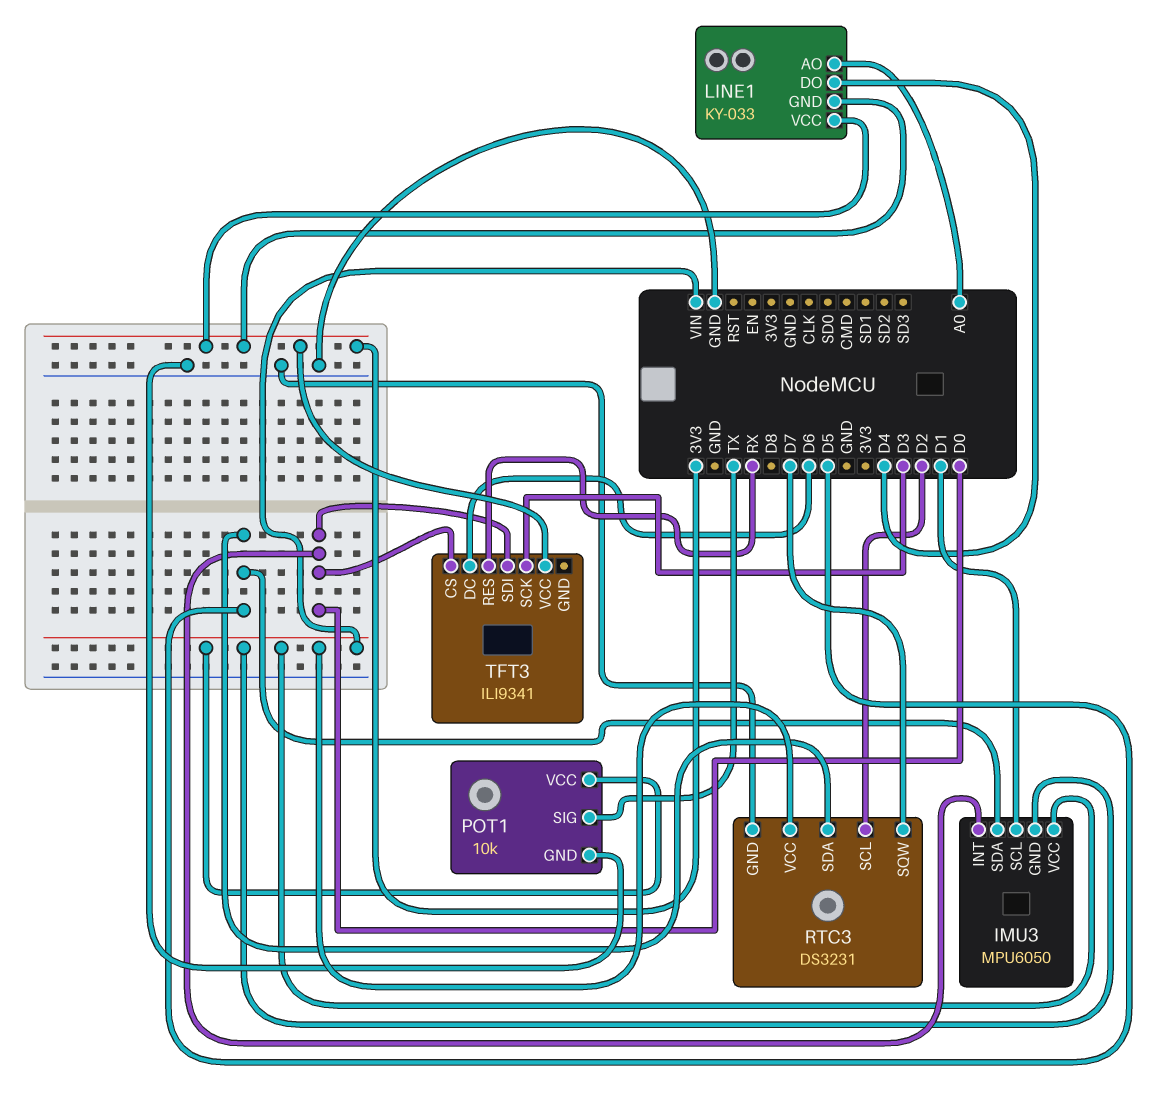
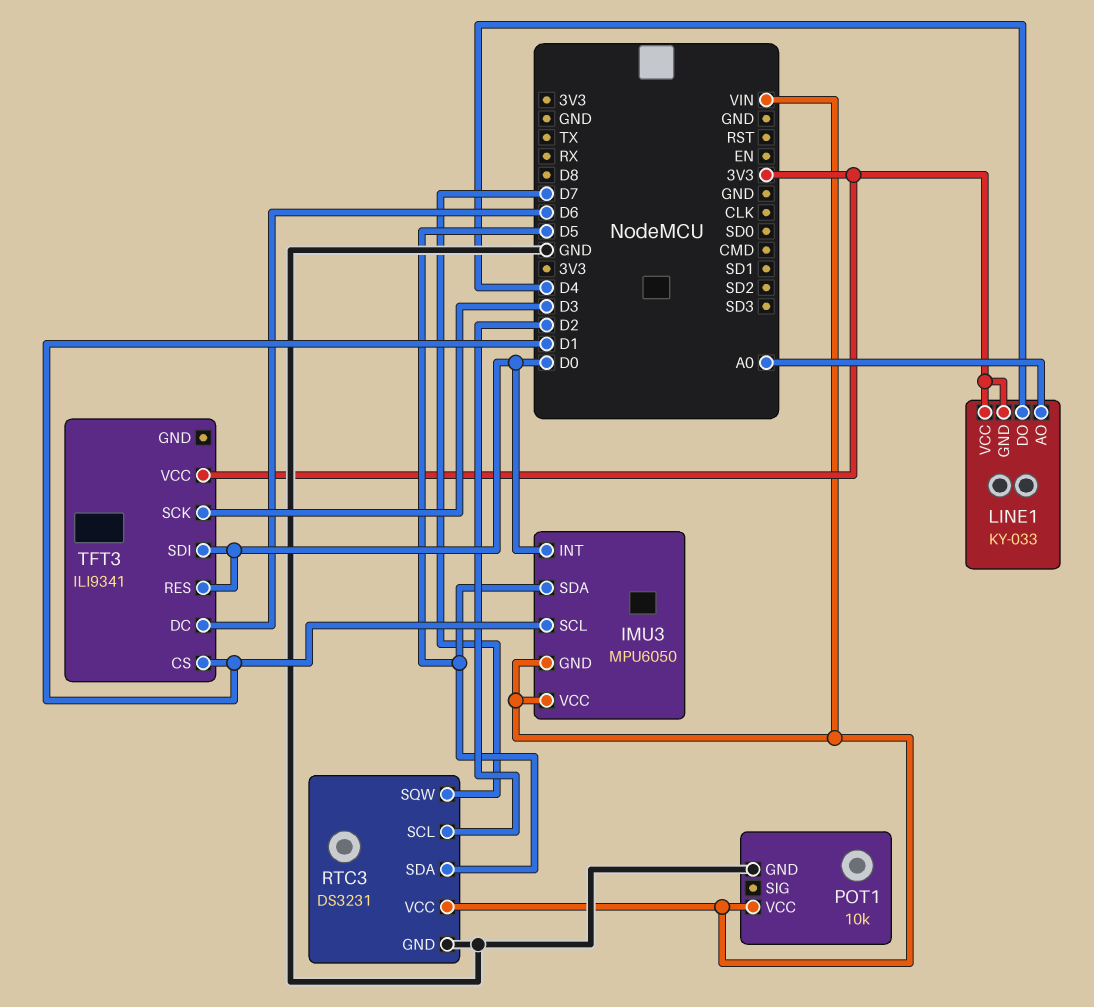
POT1 pin SIG: TX -> none
TFT3 pin CS: D0 -> D1
TFT3 pin RES: RX -> D0

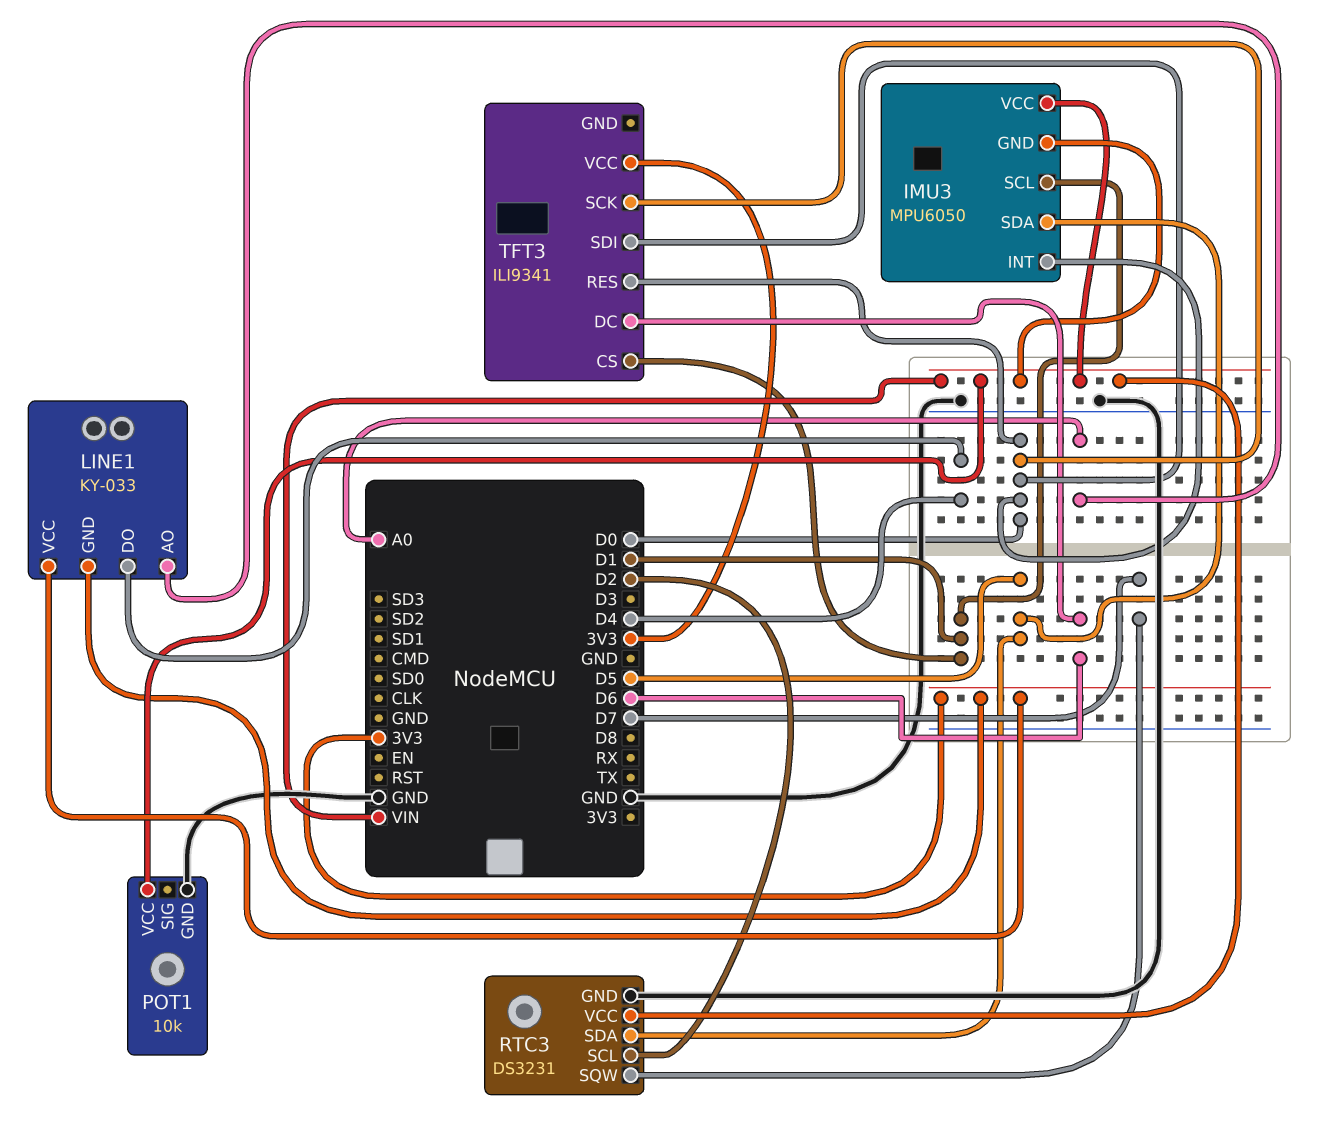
TFT3 pin SCK: D3 -> D0

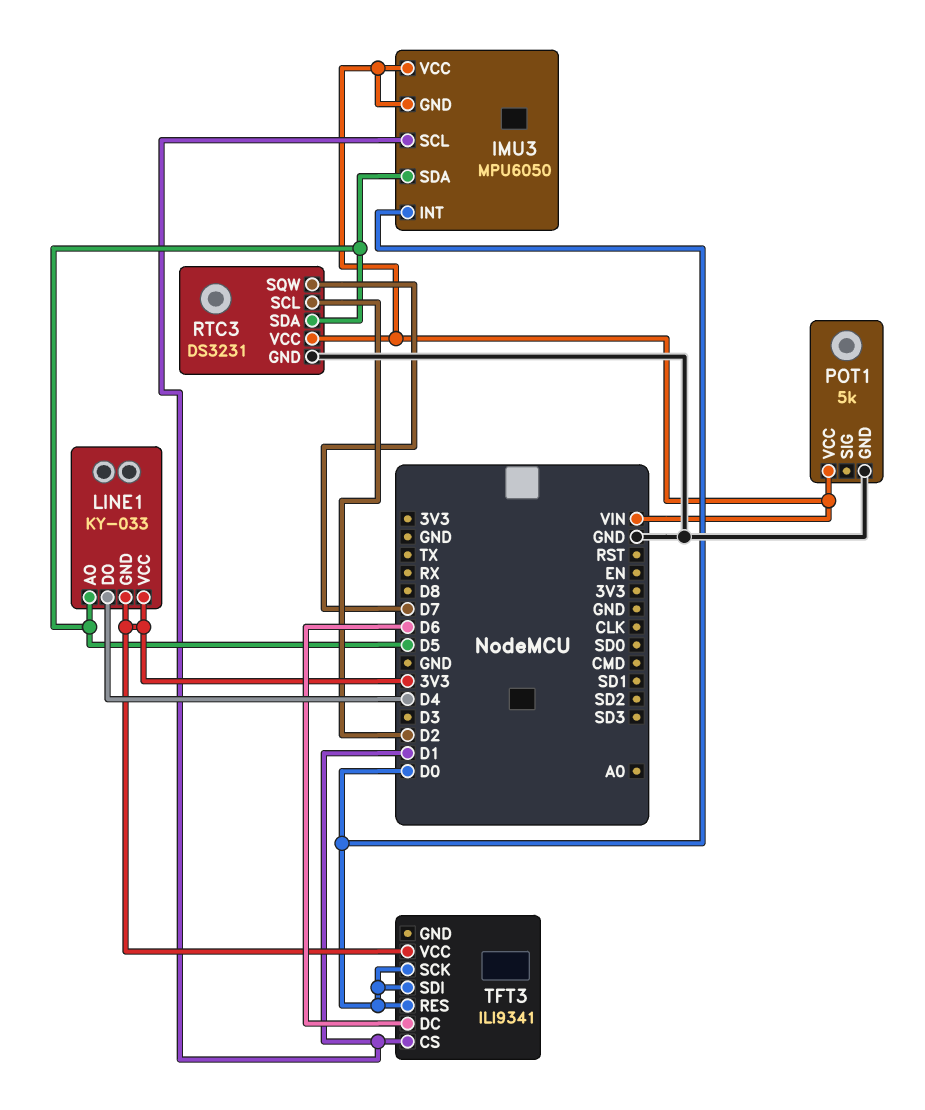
LINE1 pin AO: A0 -> D5
POT1: 10k -> 5k

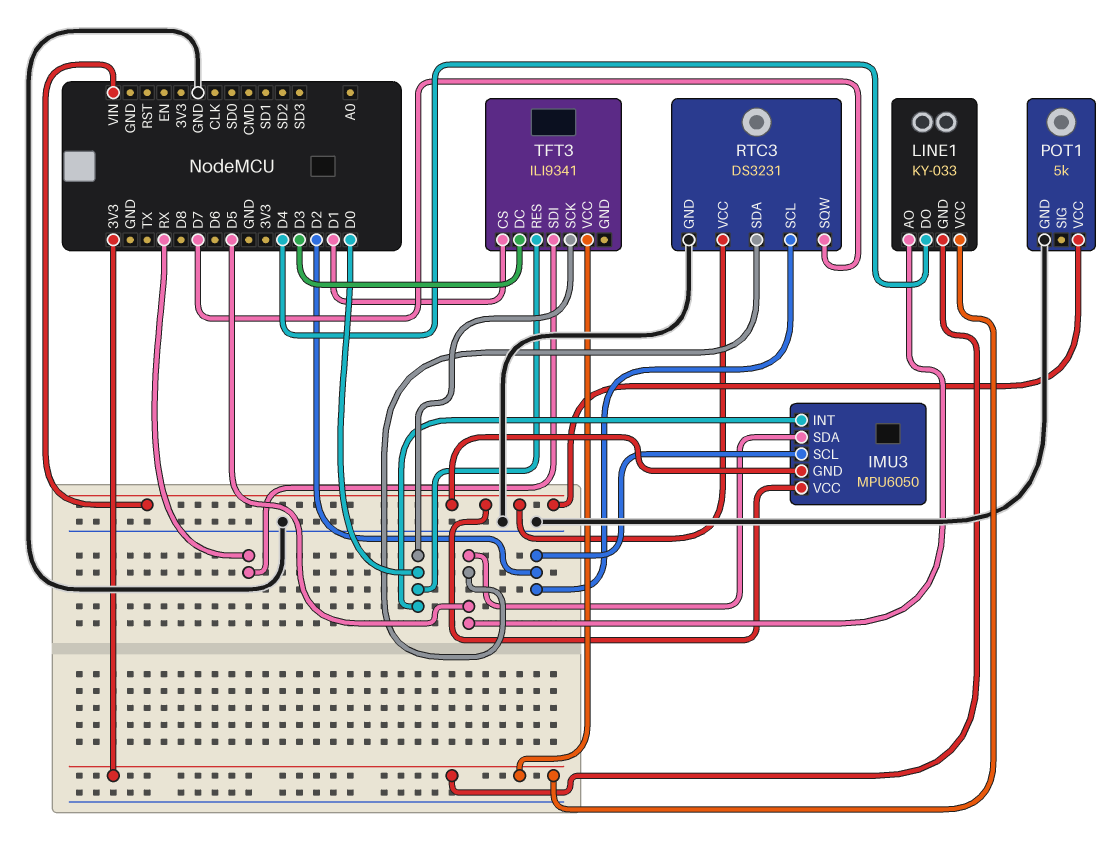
IMU3 pin SCL: D1 -> D2
TFT3 pin DC: D6 -> D3
TFT3 pin SDI: D0 -> RX

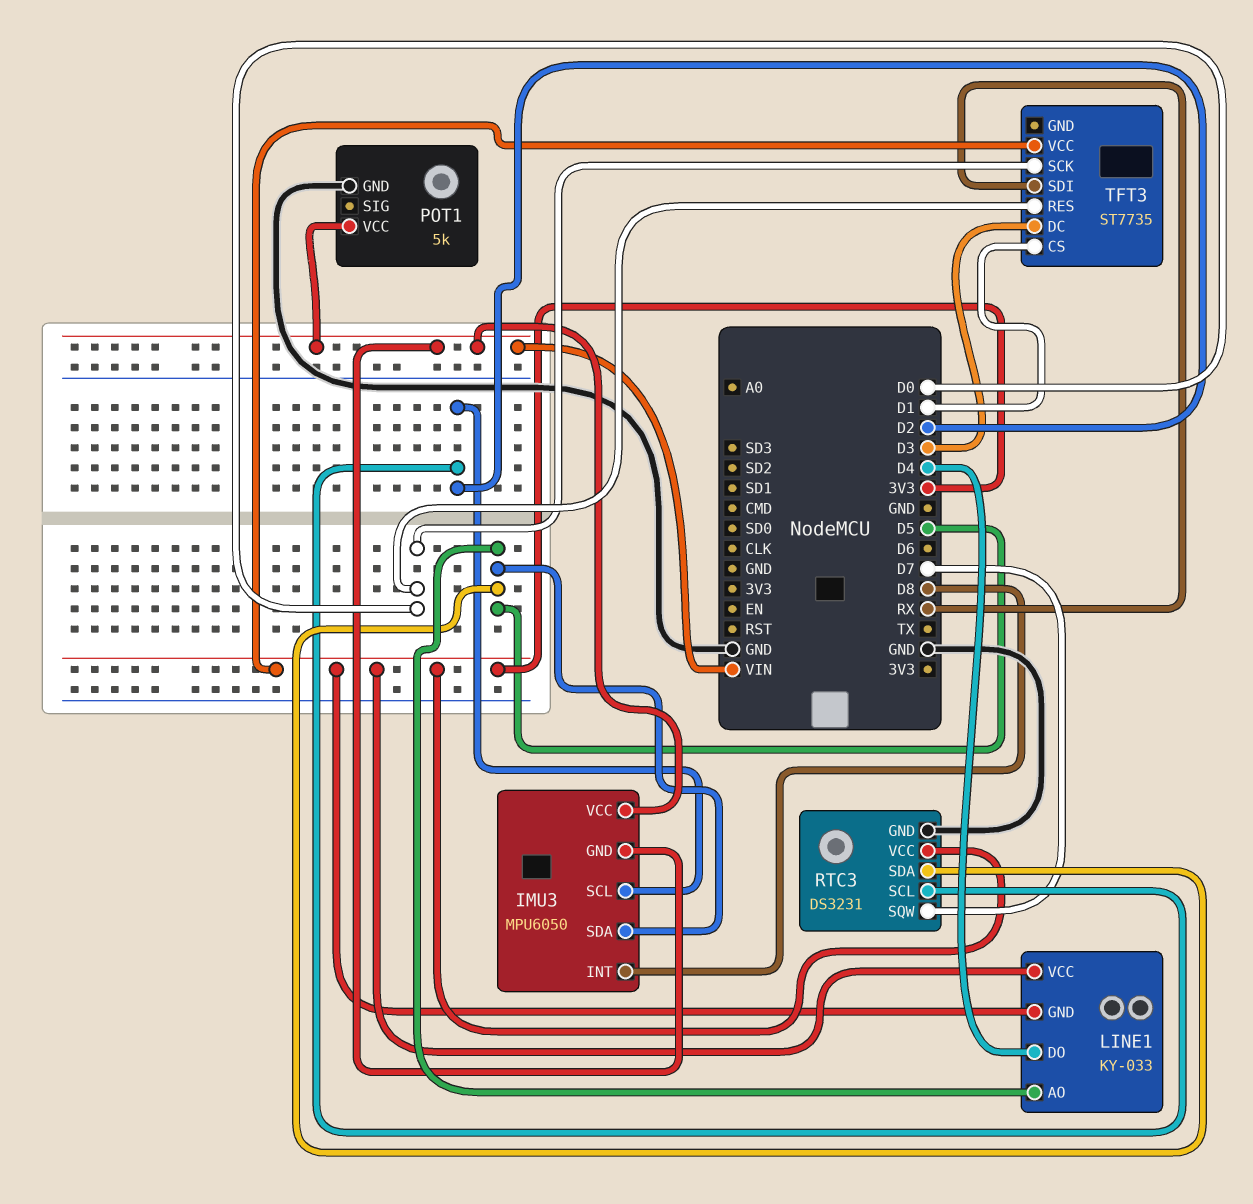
IMU3 pin INT: D0 -> D8
RTC3 pin VCC: VIN -> 3V3
TFT3: ILI9341 -> ST7735

